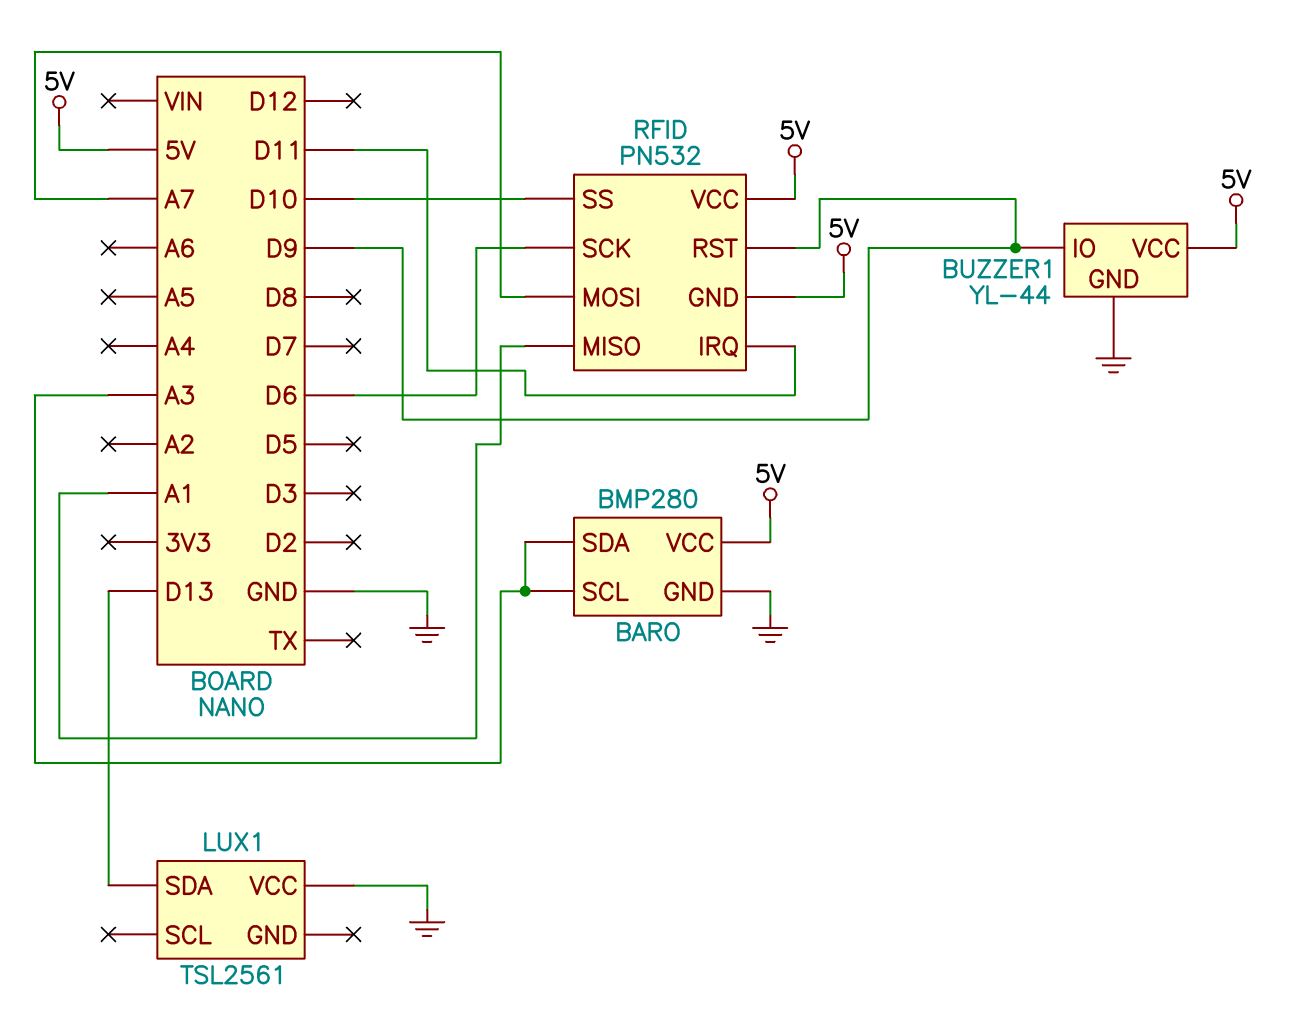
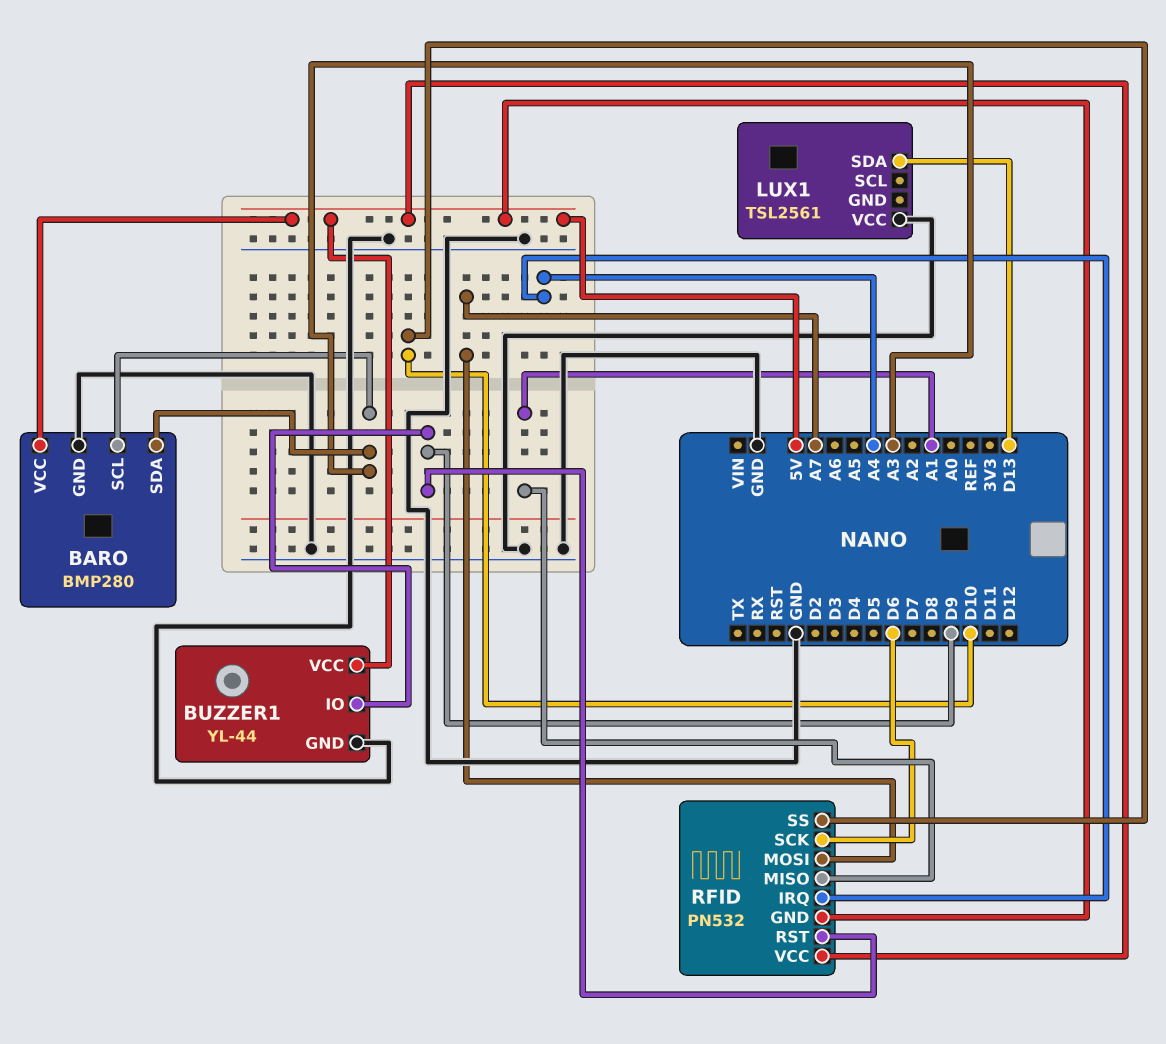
RFID pin IRQ: D11 -> A4

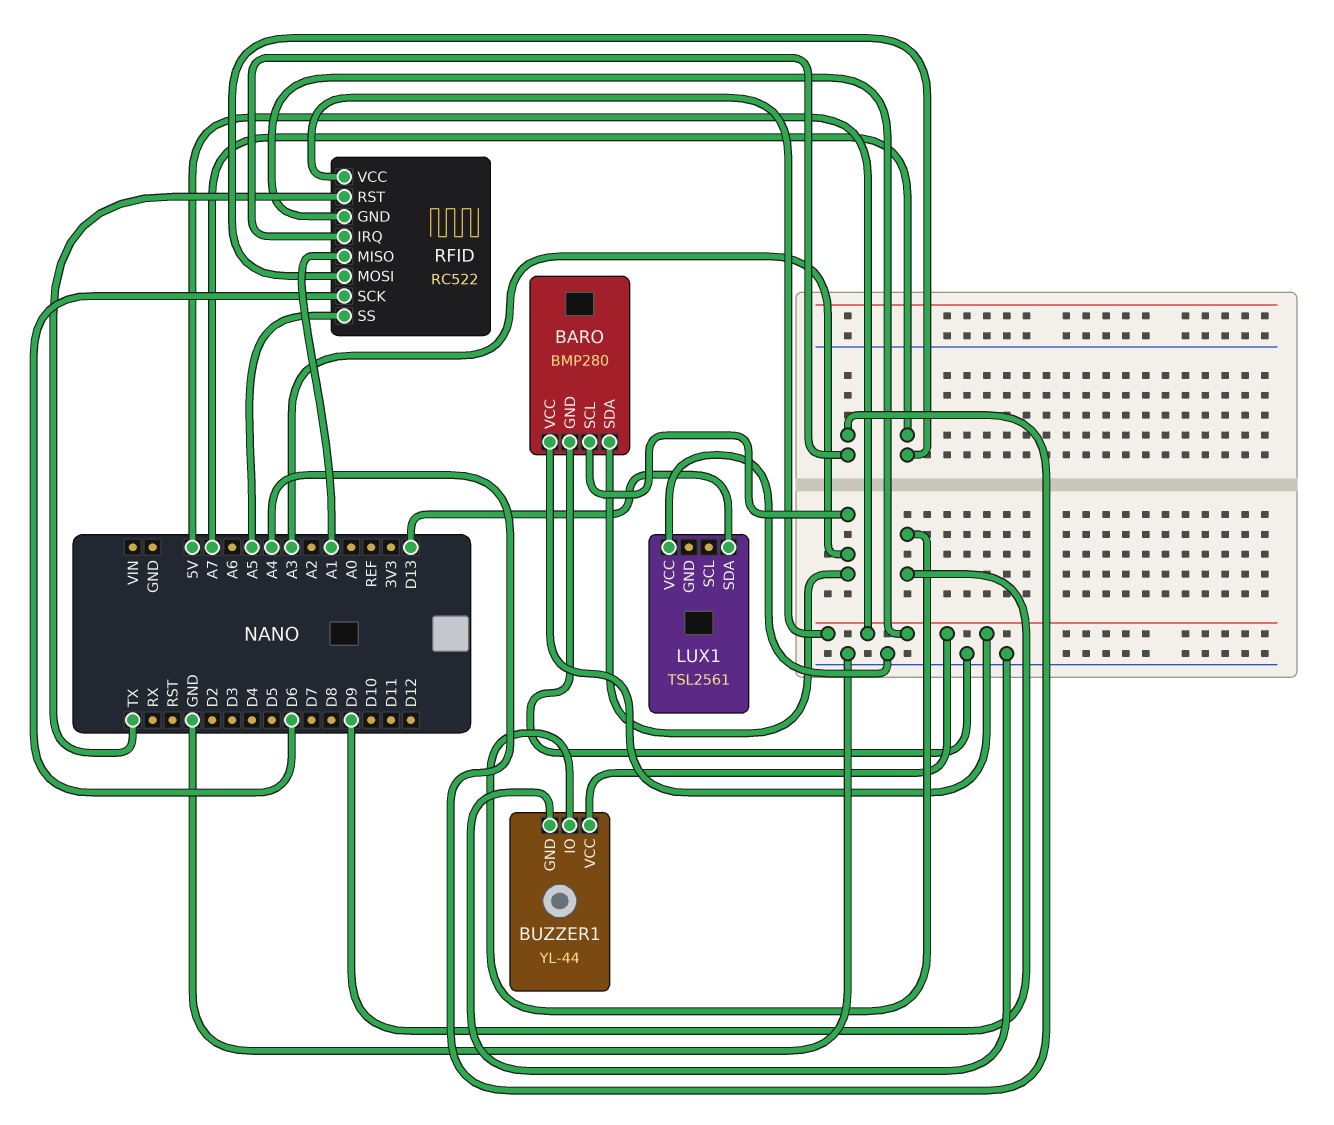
RFID: PN532 -> RC522
RFID pin RST: D9 -> TX
RFID pin SS: D10 -> A5

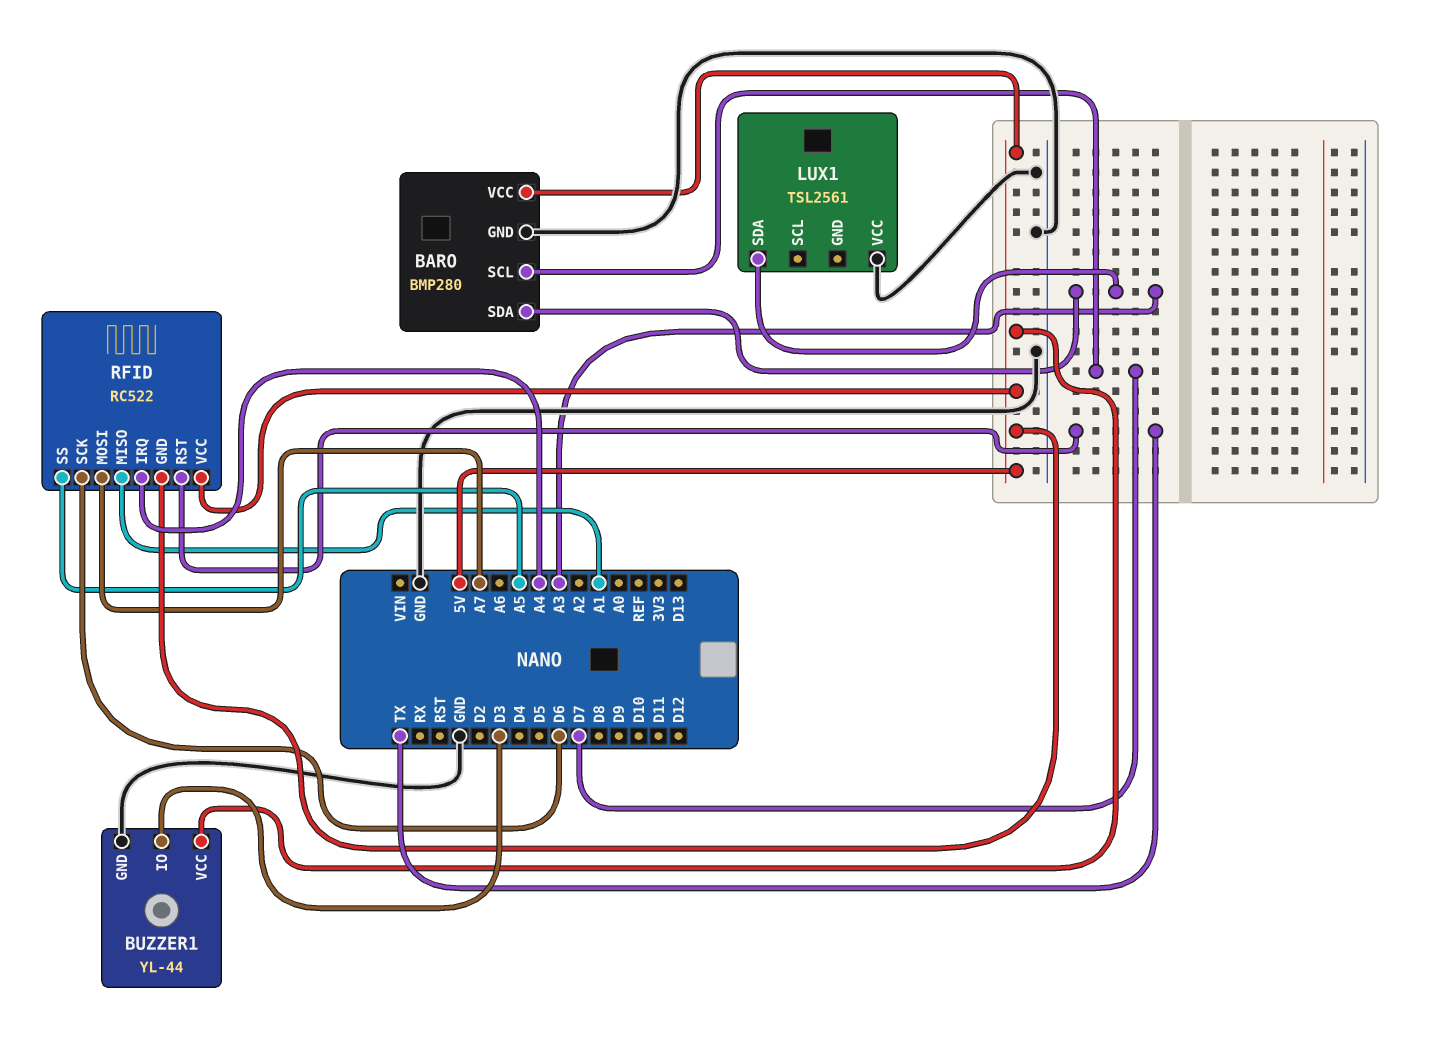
BARO pin SCL: A3 -> D7
BUZZER1 pin IO: D9 -> D3
LUX1 pin SDA: D13 -> A3

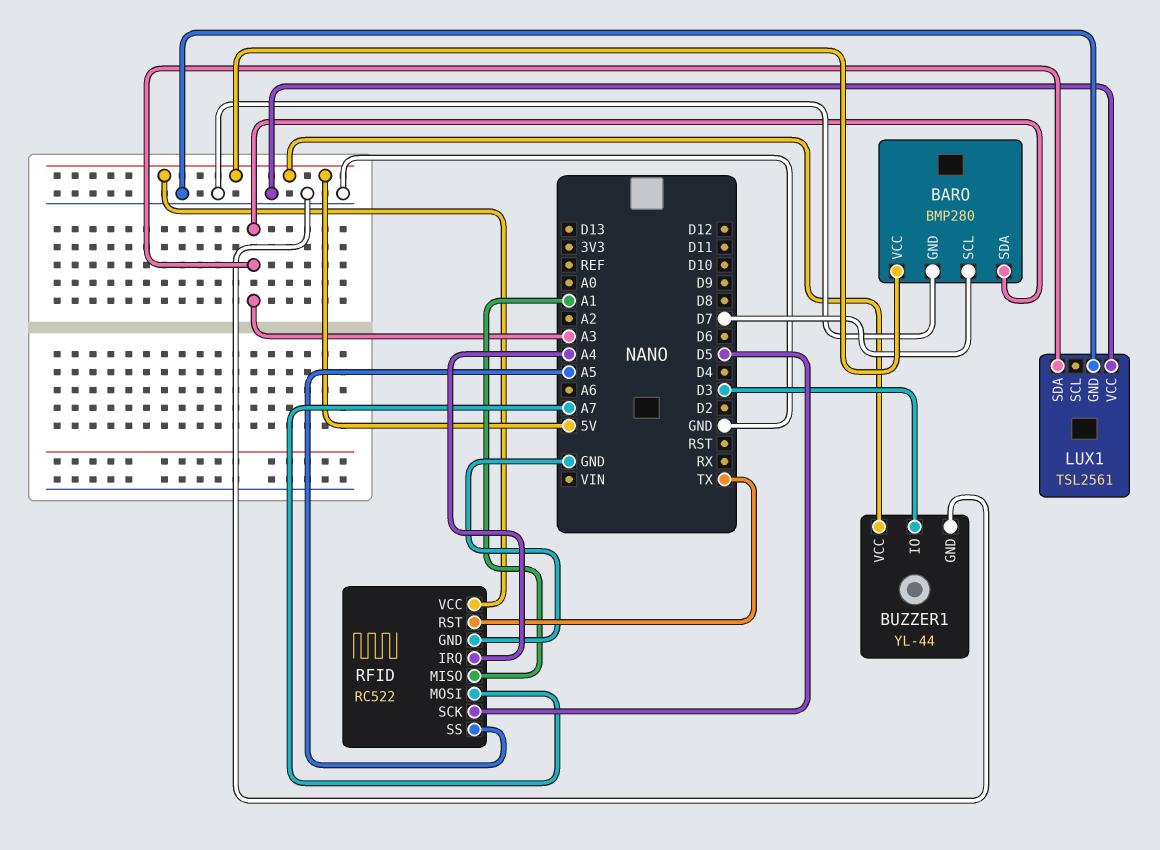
LUX1 pin GND: none -> GND
RFID pin GND: 5V -> GND
RFID pin SCK: D6 -> D5

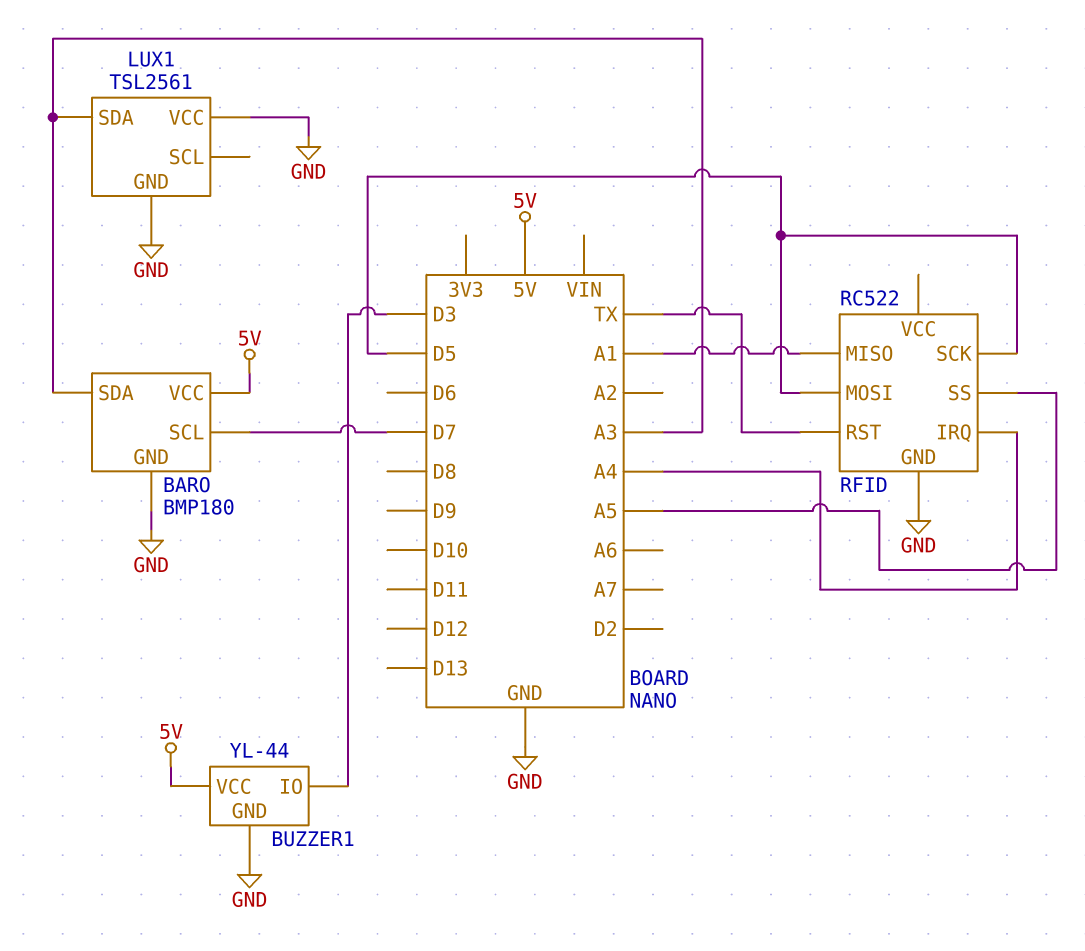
BARO: BMP280 -> BMP180
RFID pin MOSI: A7 -> D5
RFID pin VCC: 5V -> none

